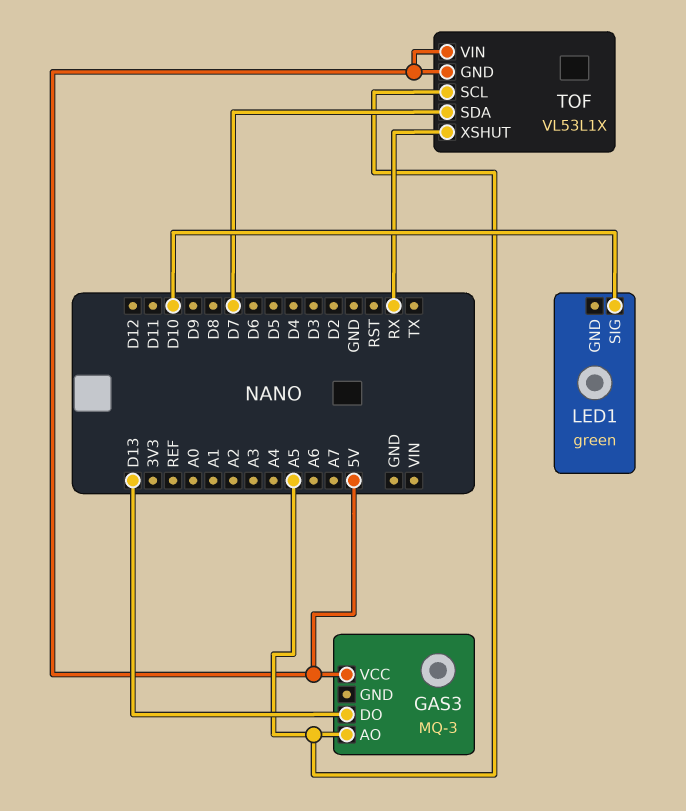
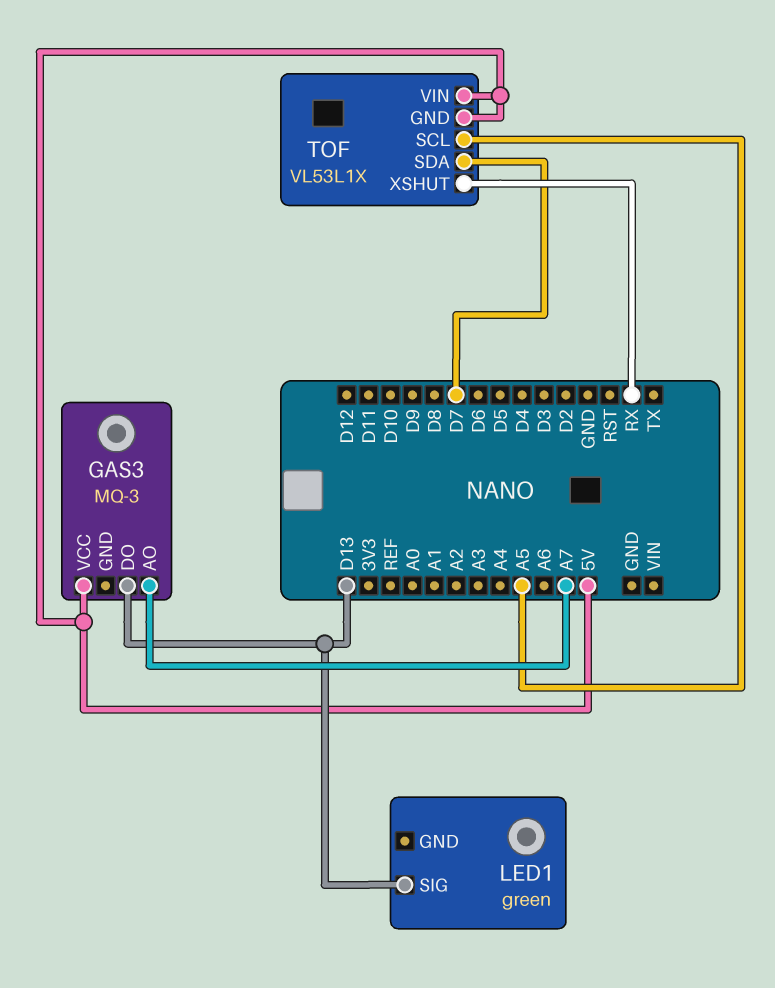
GAS3 pin AO: A5 -> A7
LED1 pin SIG: D10 -> D13

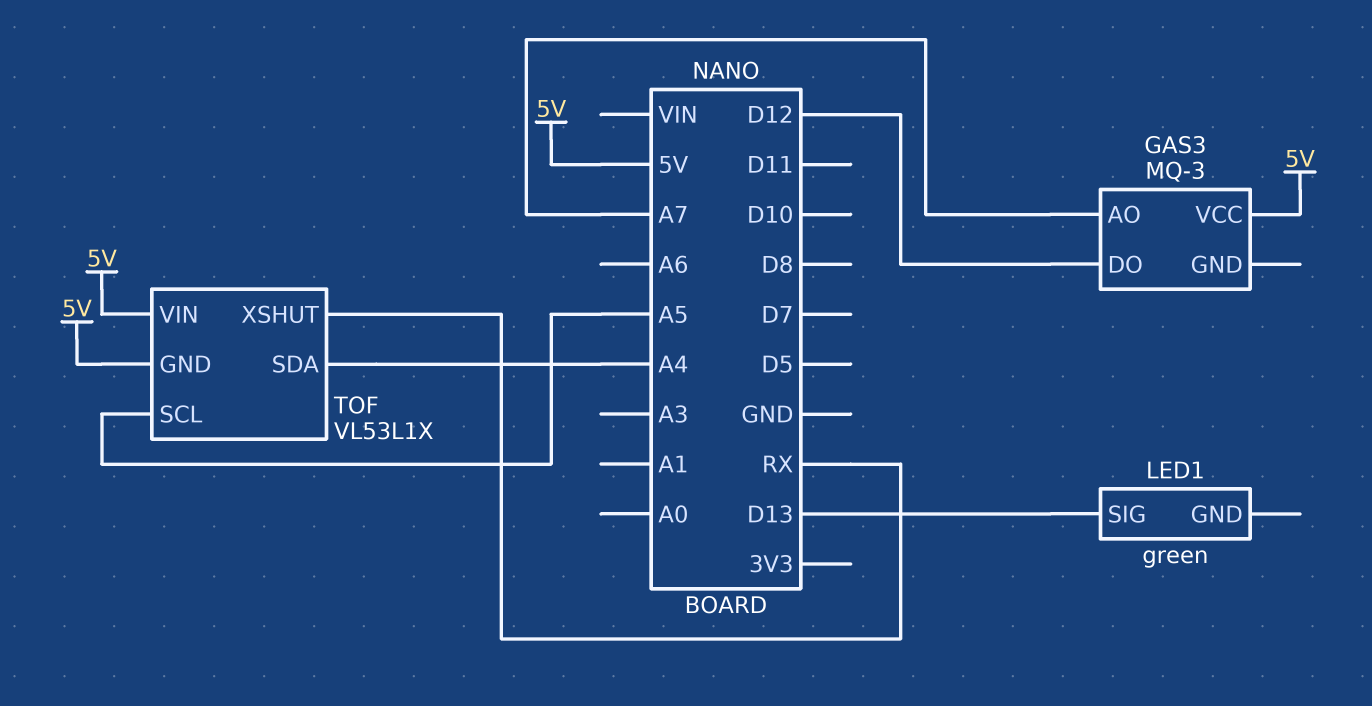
GAS3 pin DO: D13 -> D12
TOF pin SDA: D7 -> A4

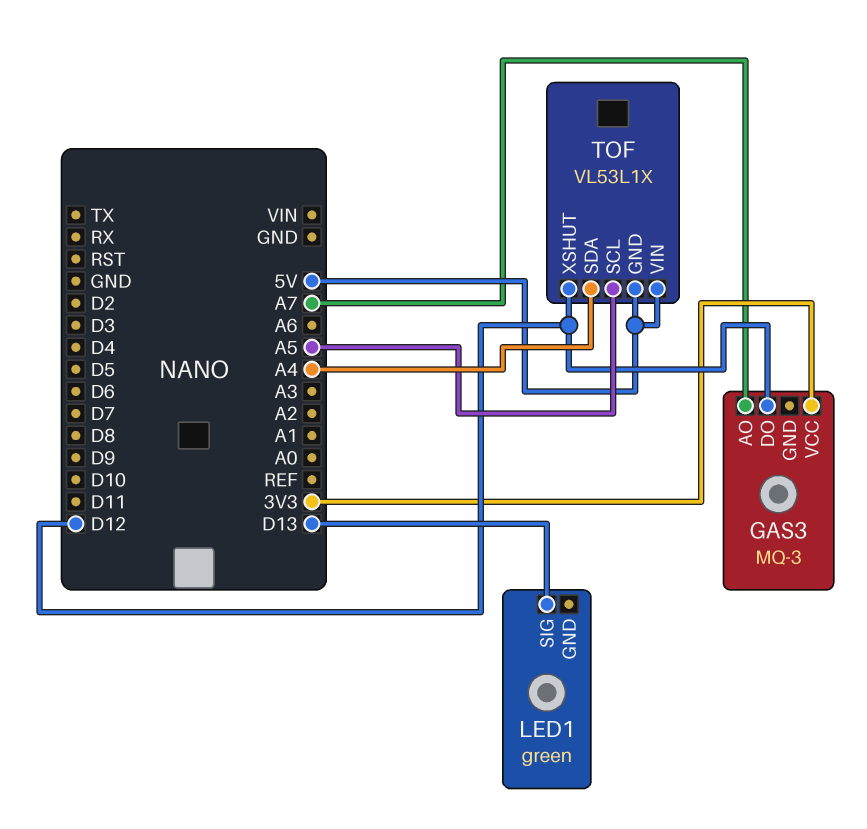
GAS3 pin VCC: 5V -> 3V3
TOF pin XSHUT: RX -> D12

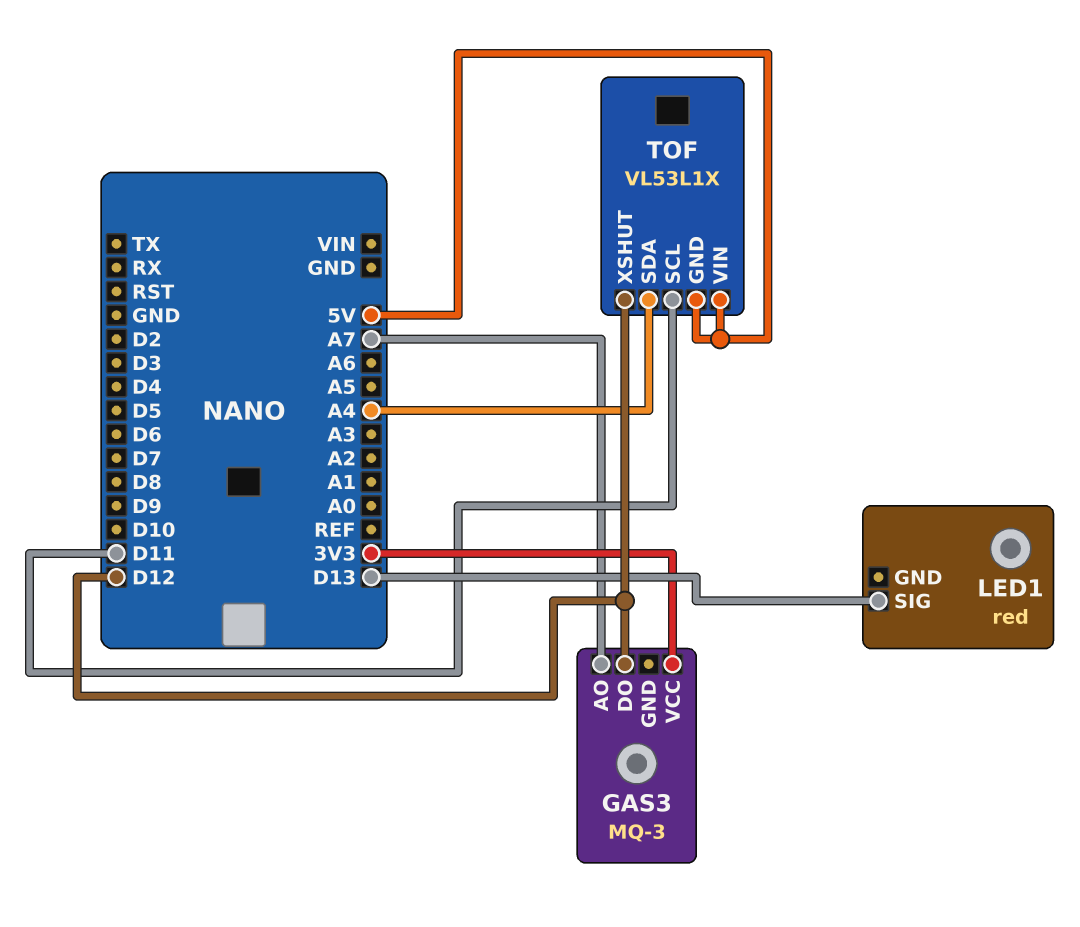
LED1: green -> red
TOF pin SCL: A5 -> D11

